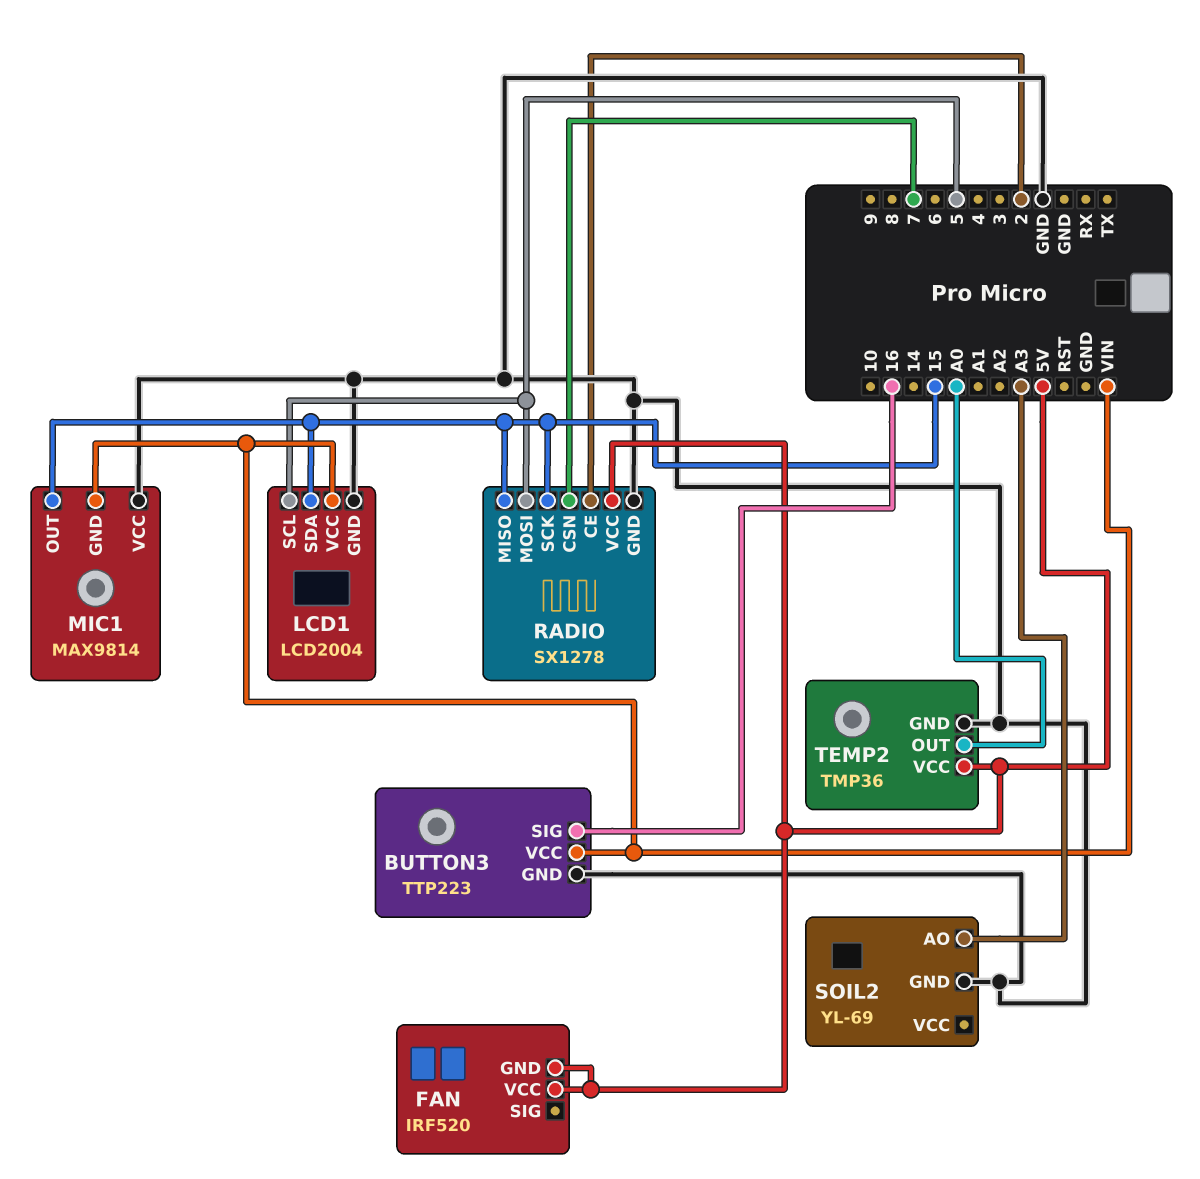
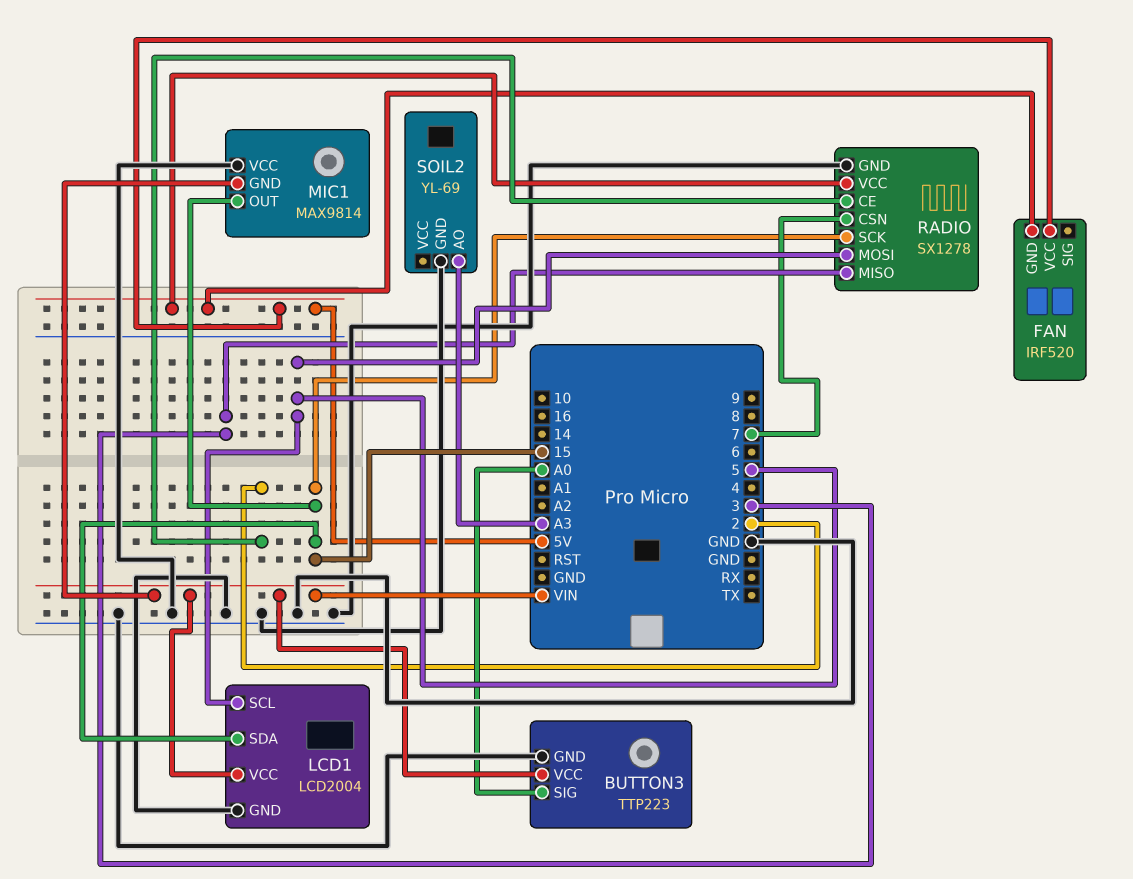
BUTTON3 pin SIG: 16 -> A0
RADIO pin MISO: 15 -> 3
TEMP2: TMP36 -> none
TEMP2 pin GND: GND -> none
TEMP2 pin OUT: A0 -> none
TEMP2 pin VCC: 5V -> none

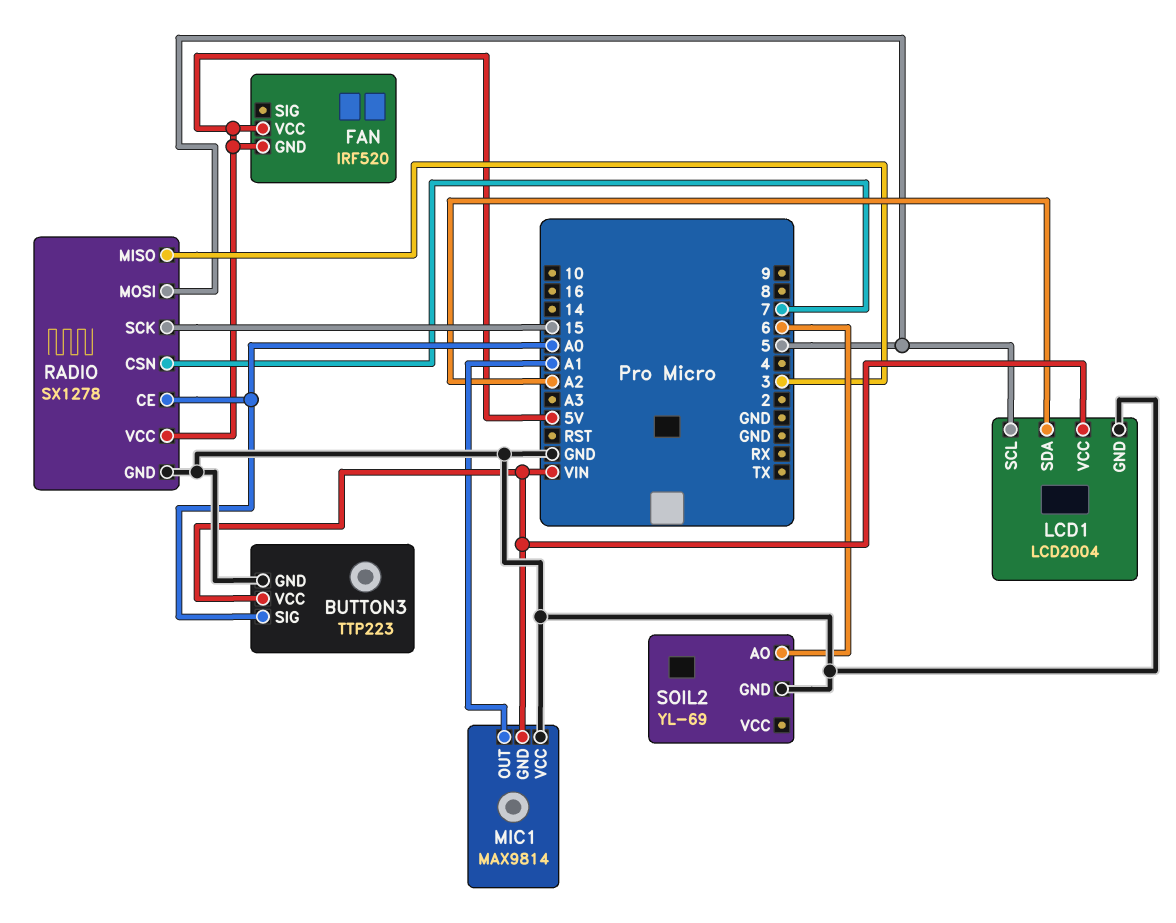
LCD1 pin SDA: 15 -> A2
MIC1 pin OUT: 15 -> A1
RADIO pin CE: 2 -> A0
SOIL2 pin AO: A3 -> 6

